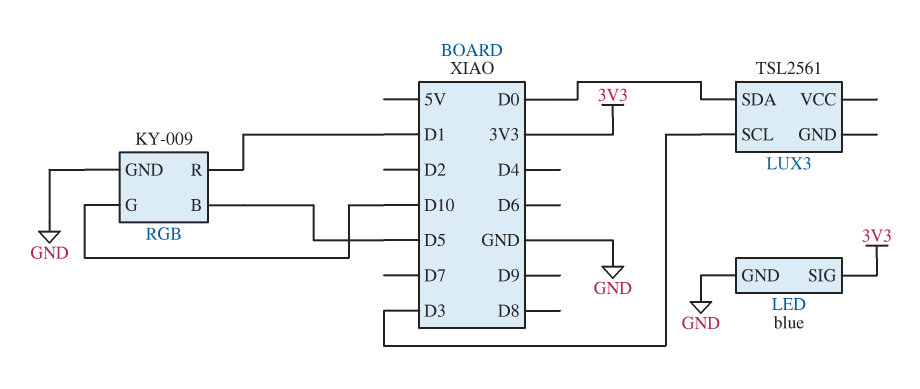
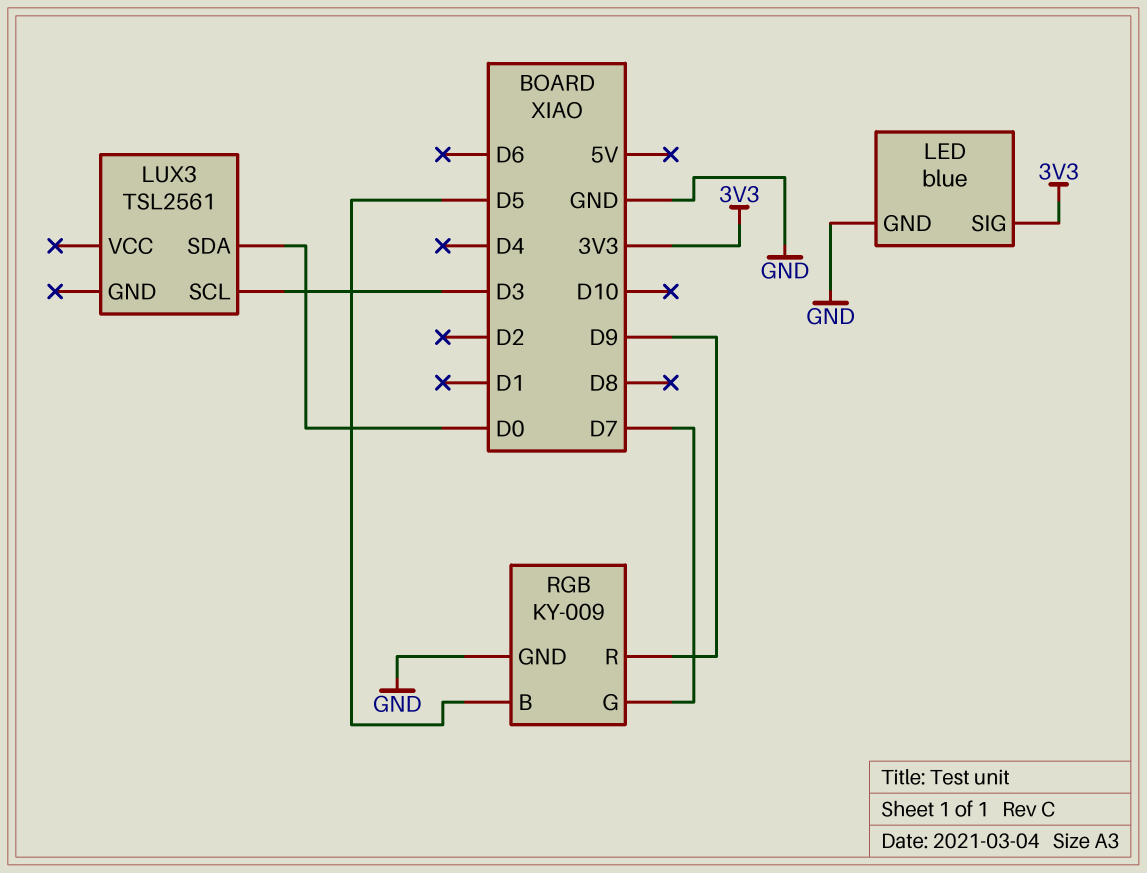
RGB pin G: D10 -> D7
RGB pin R: D1 -> D9

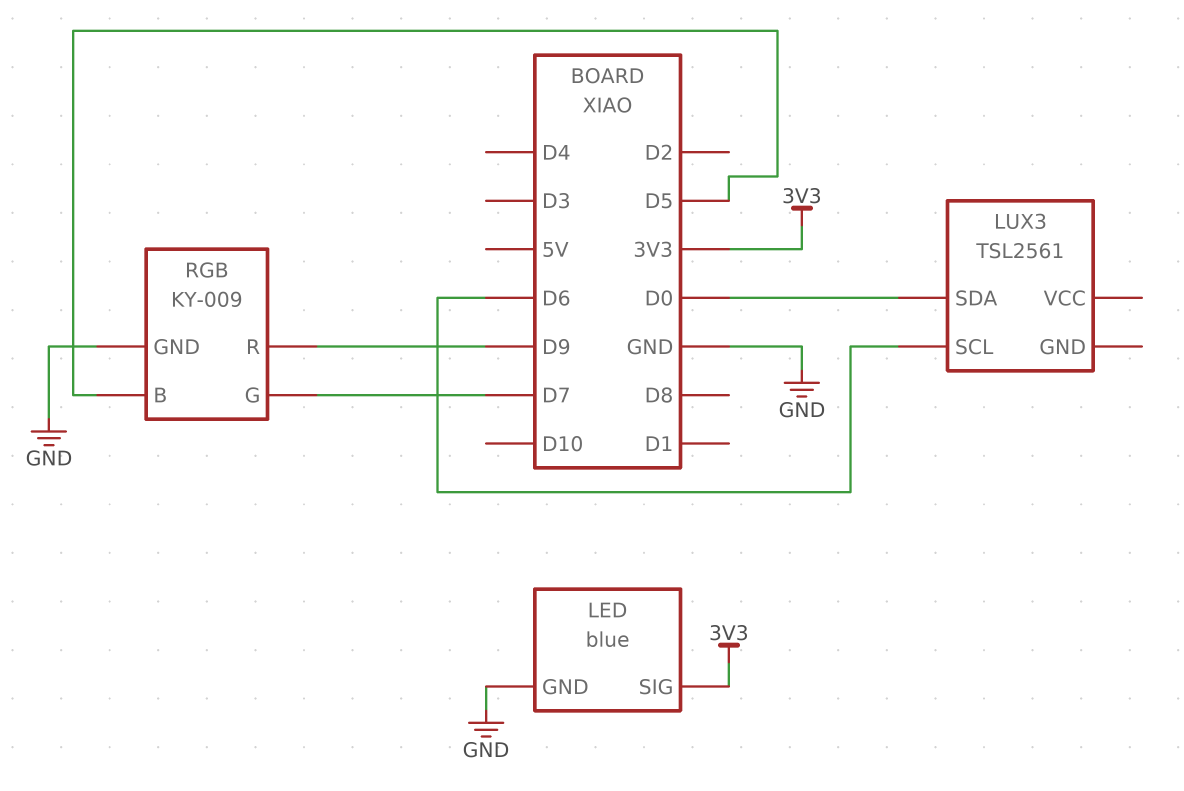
LUX3 pin SCL: D3 -> D6

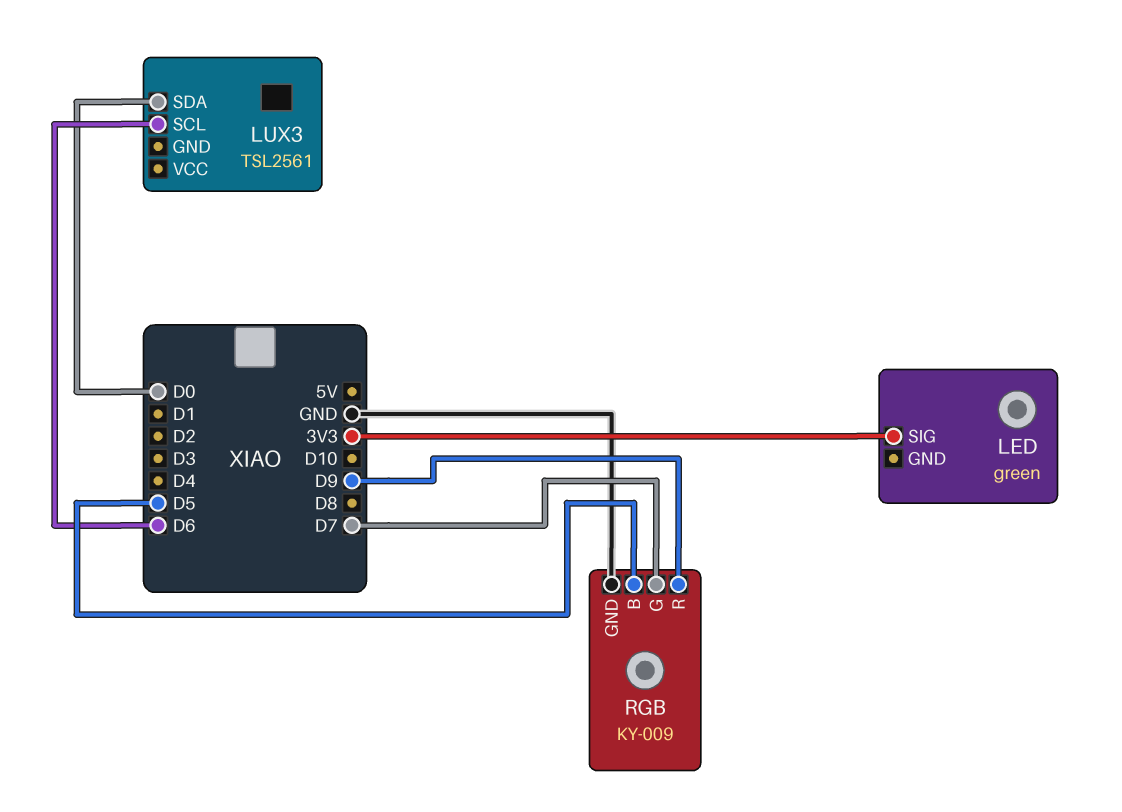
LED: blue -> green
LED pin GND: GND -> none

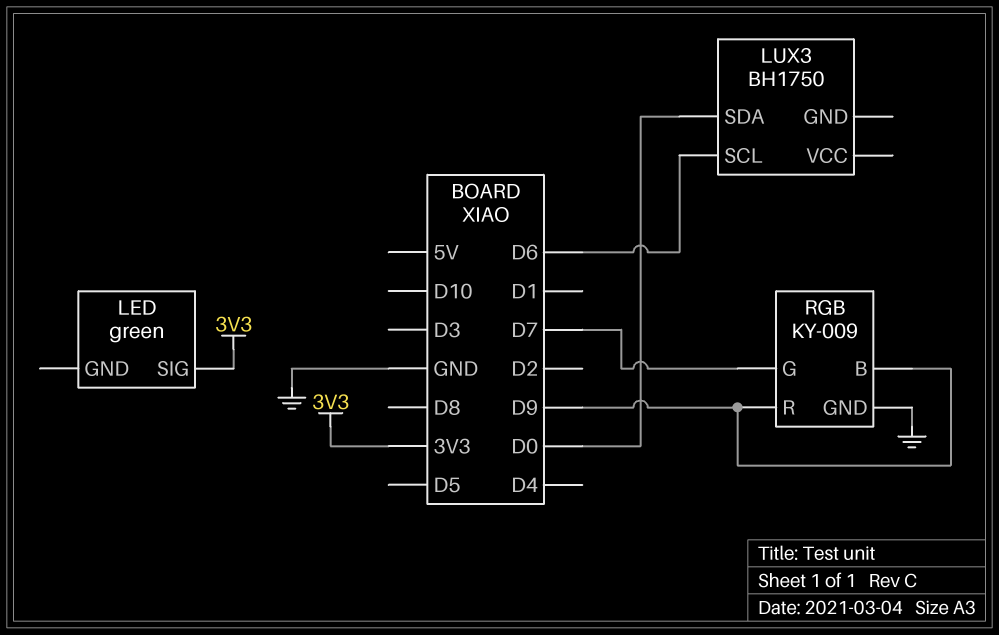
LUX3: TSL2561 -> BH1750
RGB pin B: D5 -> D9

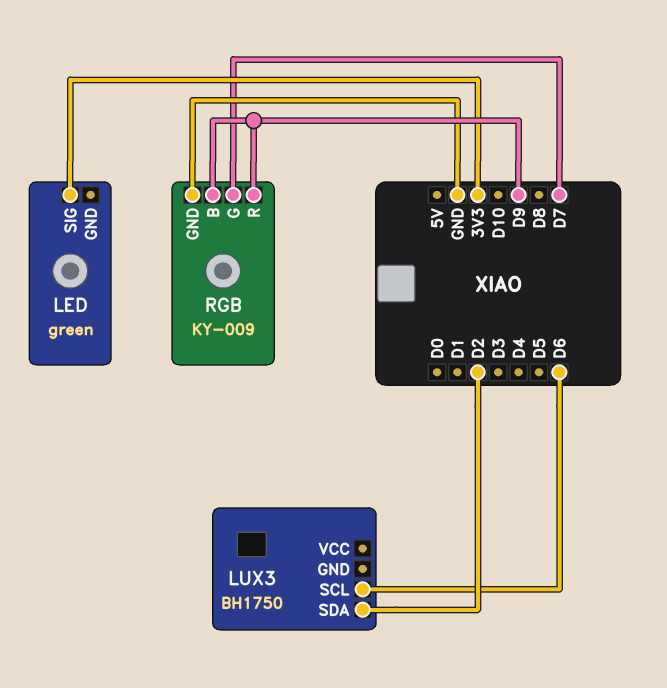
LUX3 pin SDA: D0 -> D2

